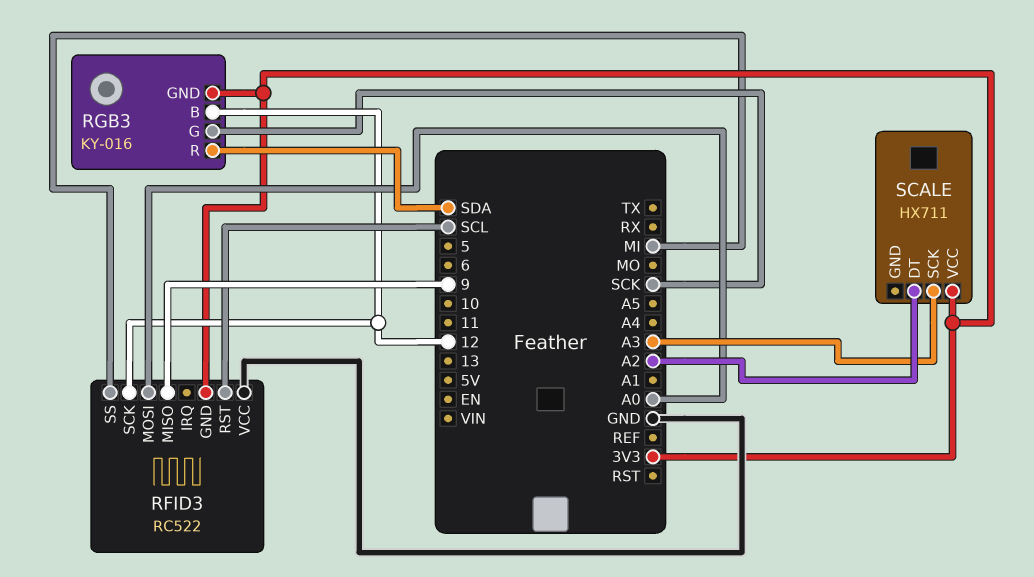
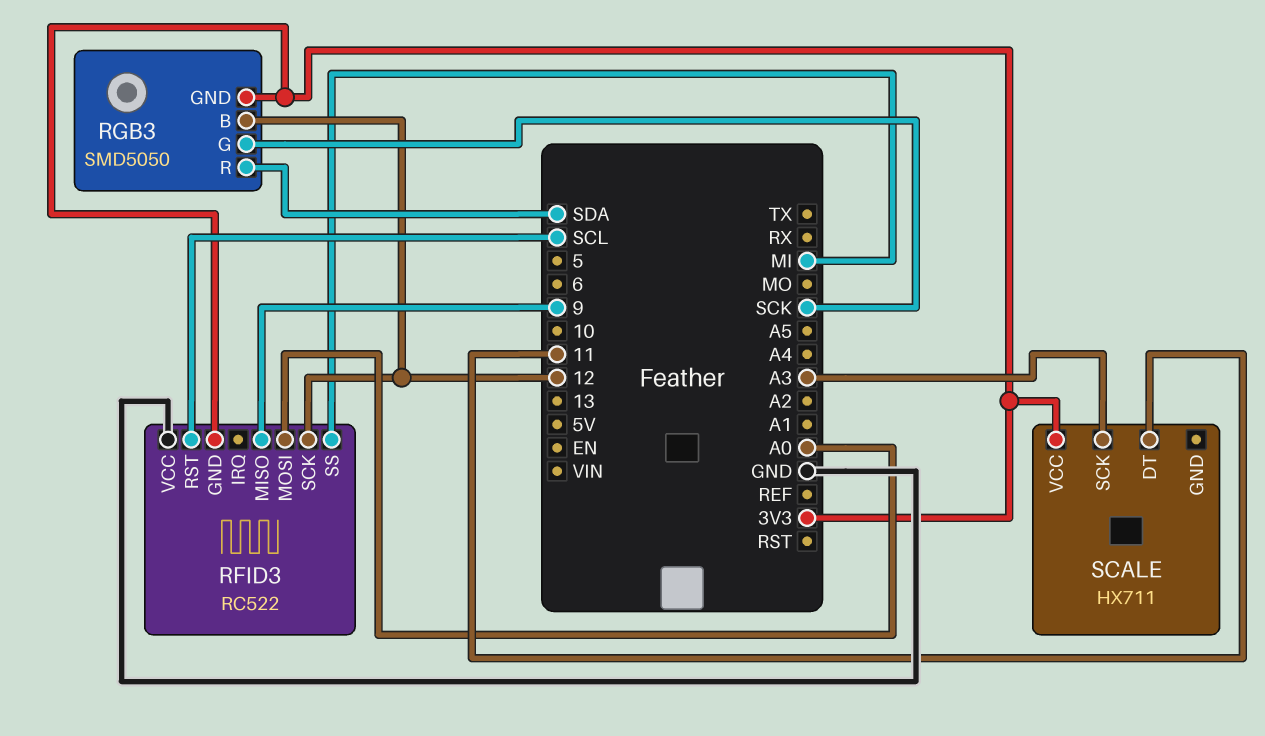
RGB3: KY-016 -> SMD5050
SCALE pin DT: A2 -> 11

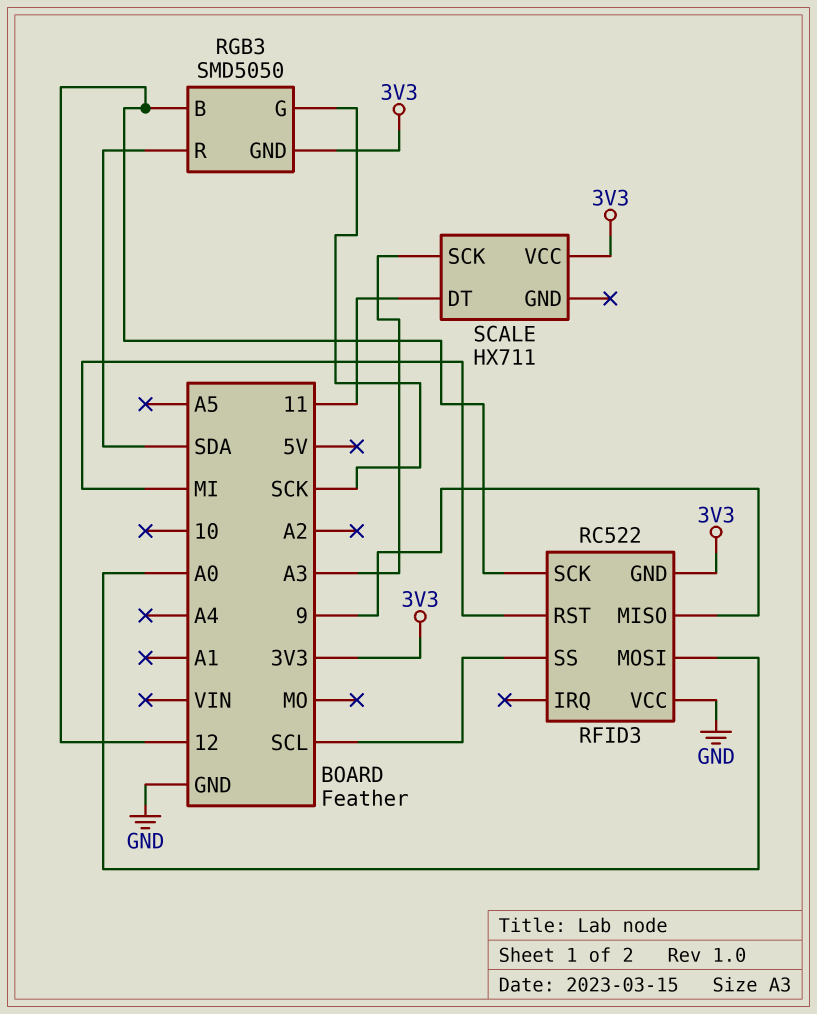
RFID3 pin RST: SCL -> MI
RFID3 pin SS: MI -> SCL

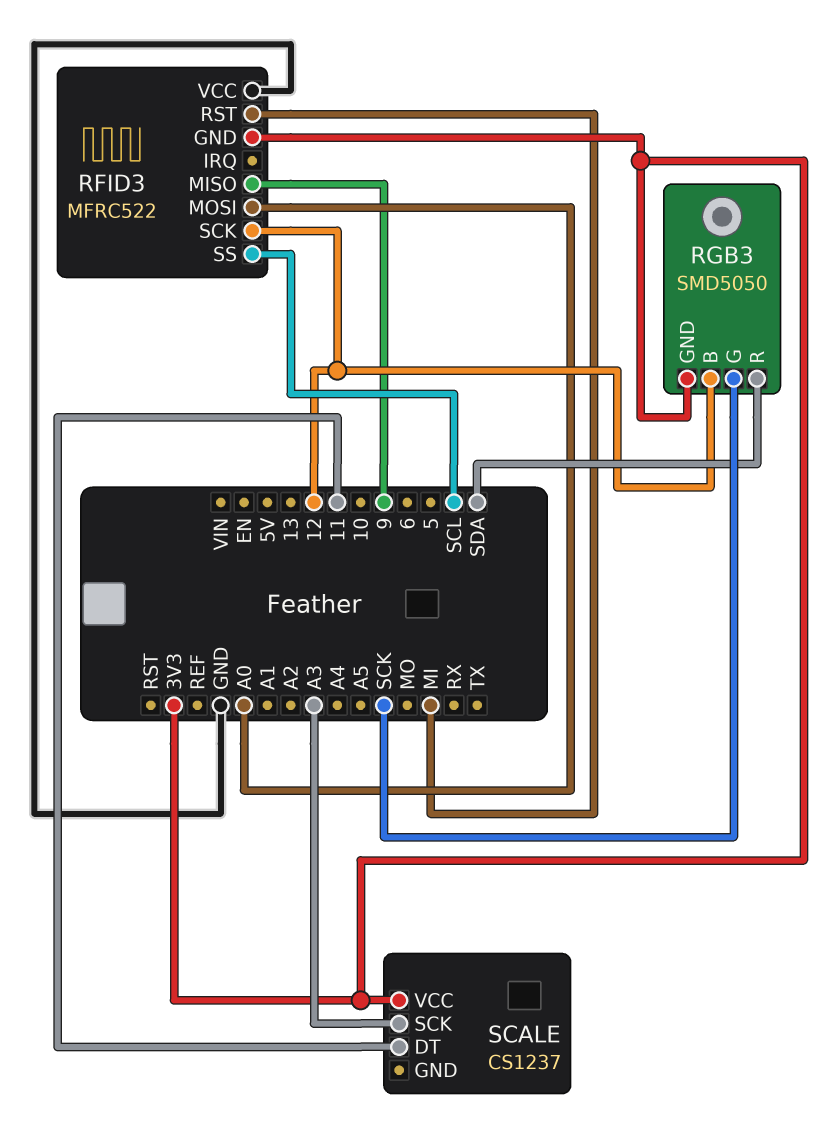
RFID3: RC522 -> MFRC522
SCALE: HX711 -> CS1237

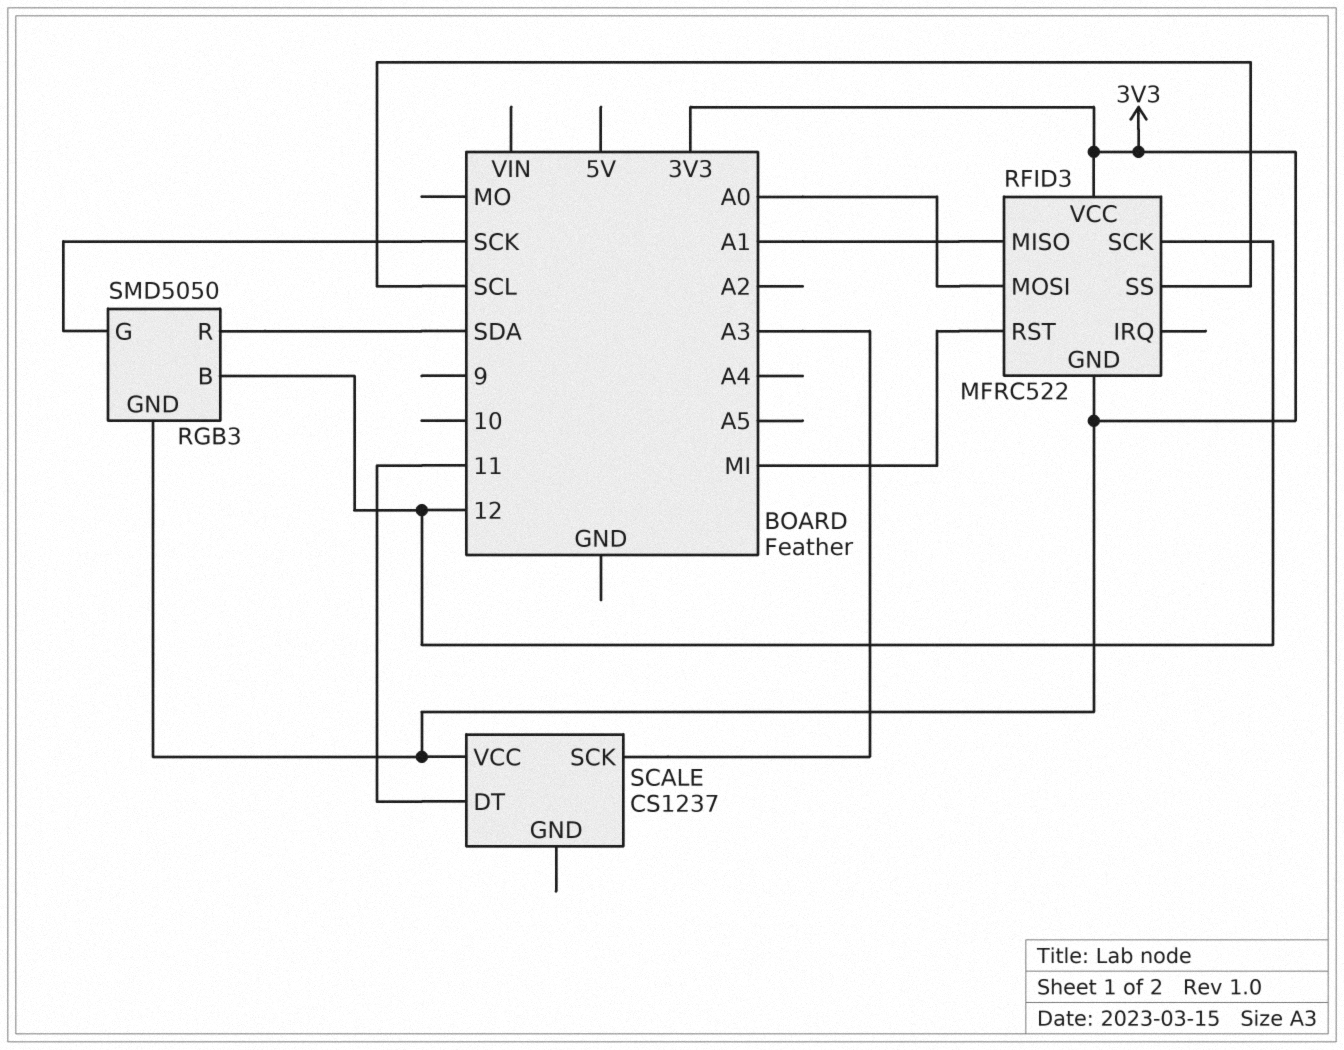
RFID3 pin MISO: 9 -> A1
RFID3 pin VCC: GND -> 3V3

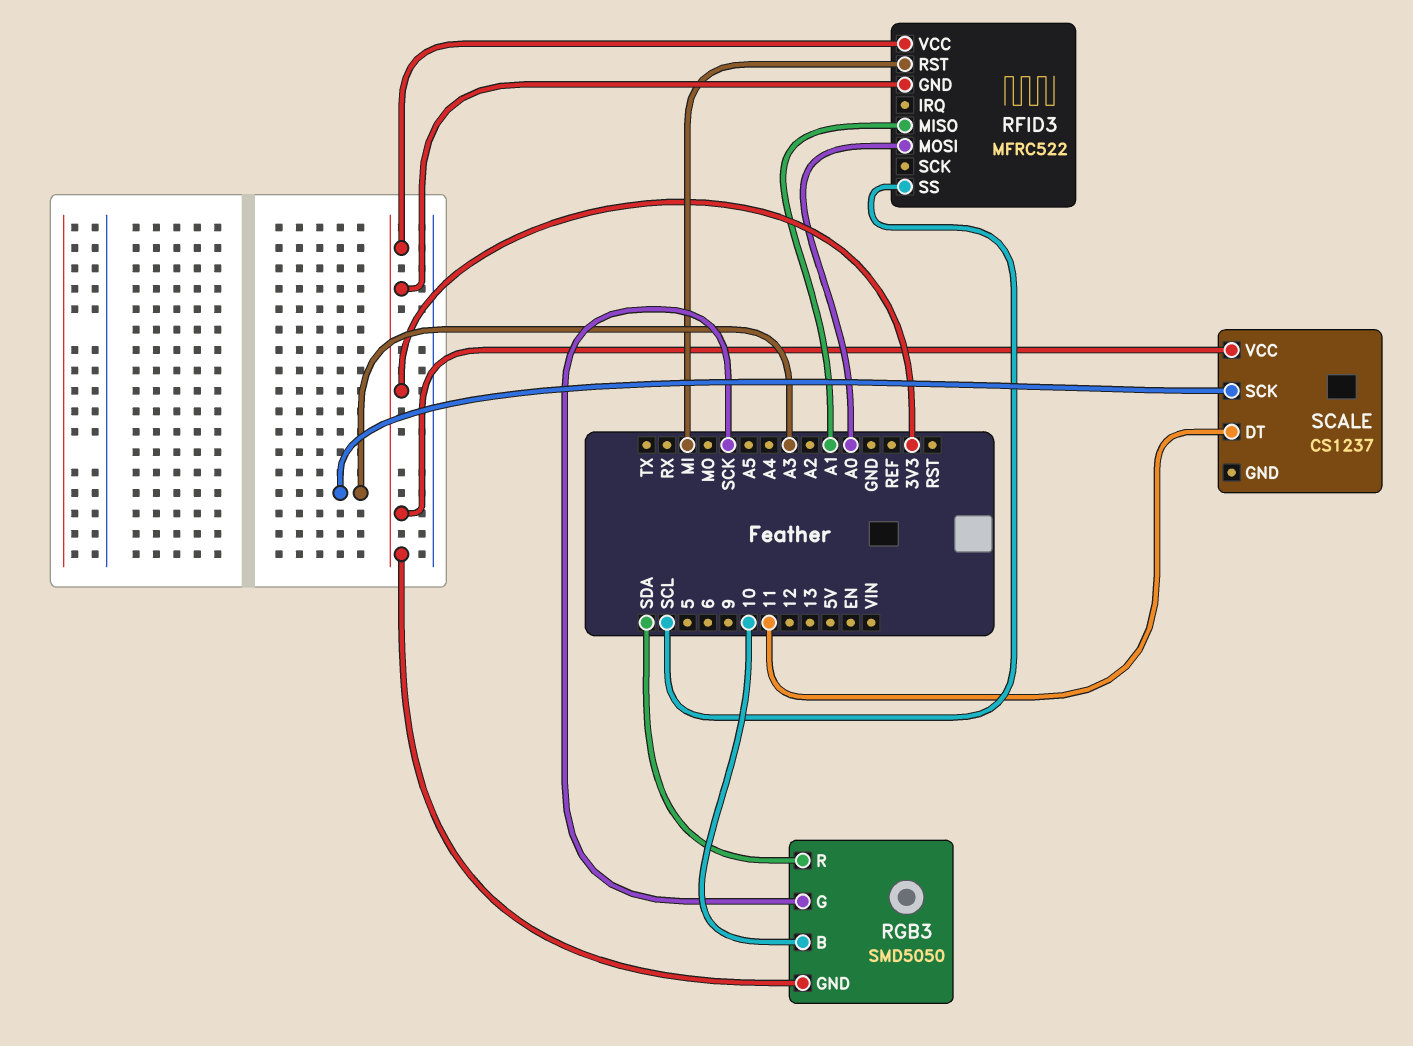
RFID3 pin SCK: 12 -> none
RGB3 pin B: 12 -> 10

